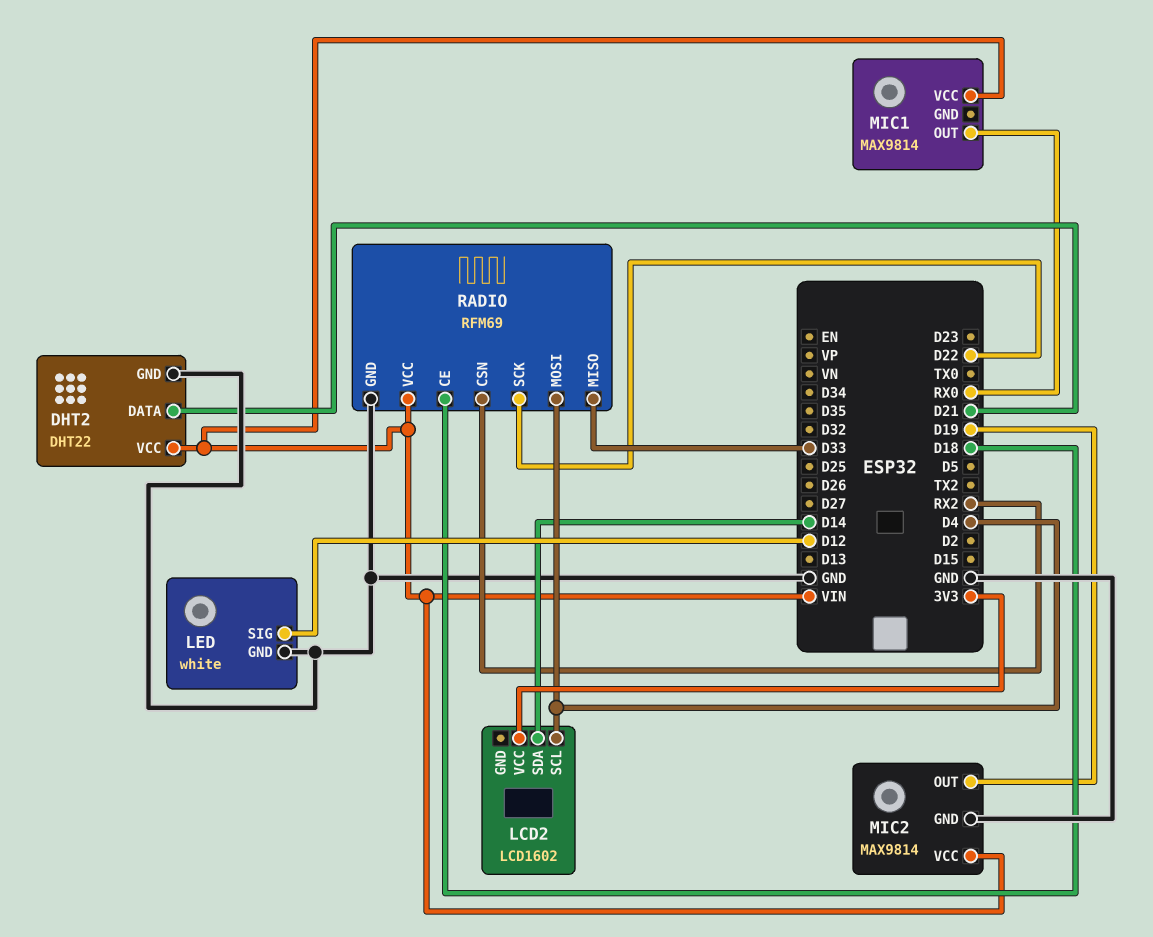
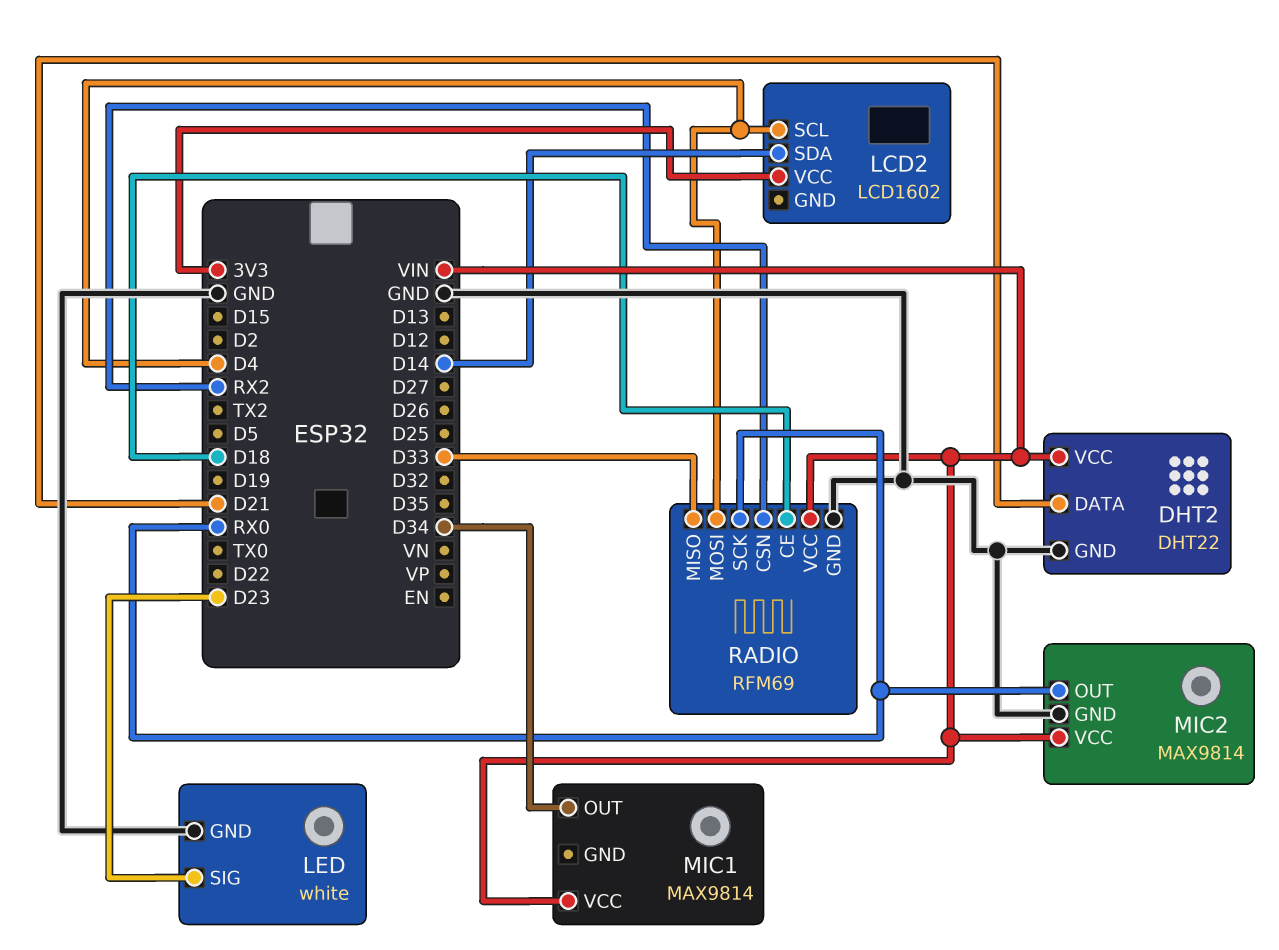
LED pin SIG: D12 -> D23
MIC1 pin OUT: RX0 -> D34
MIC2 pin OUT: D19 -> RX0
RADIO pin SCK: D22 -> RX0

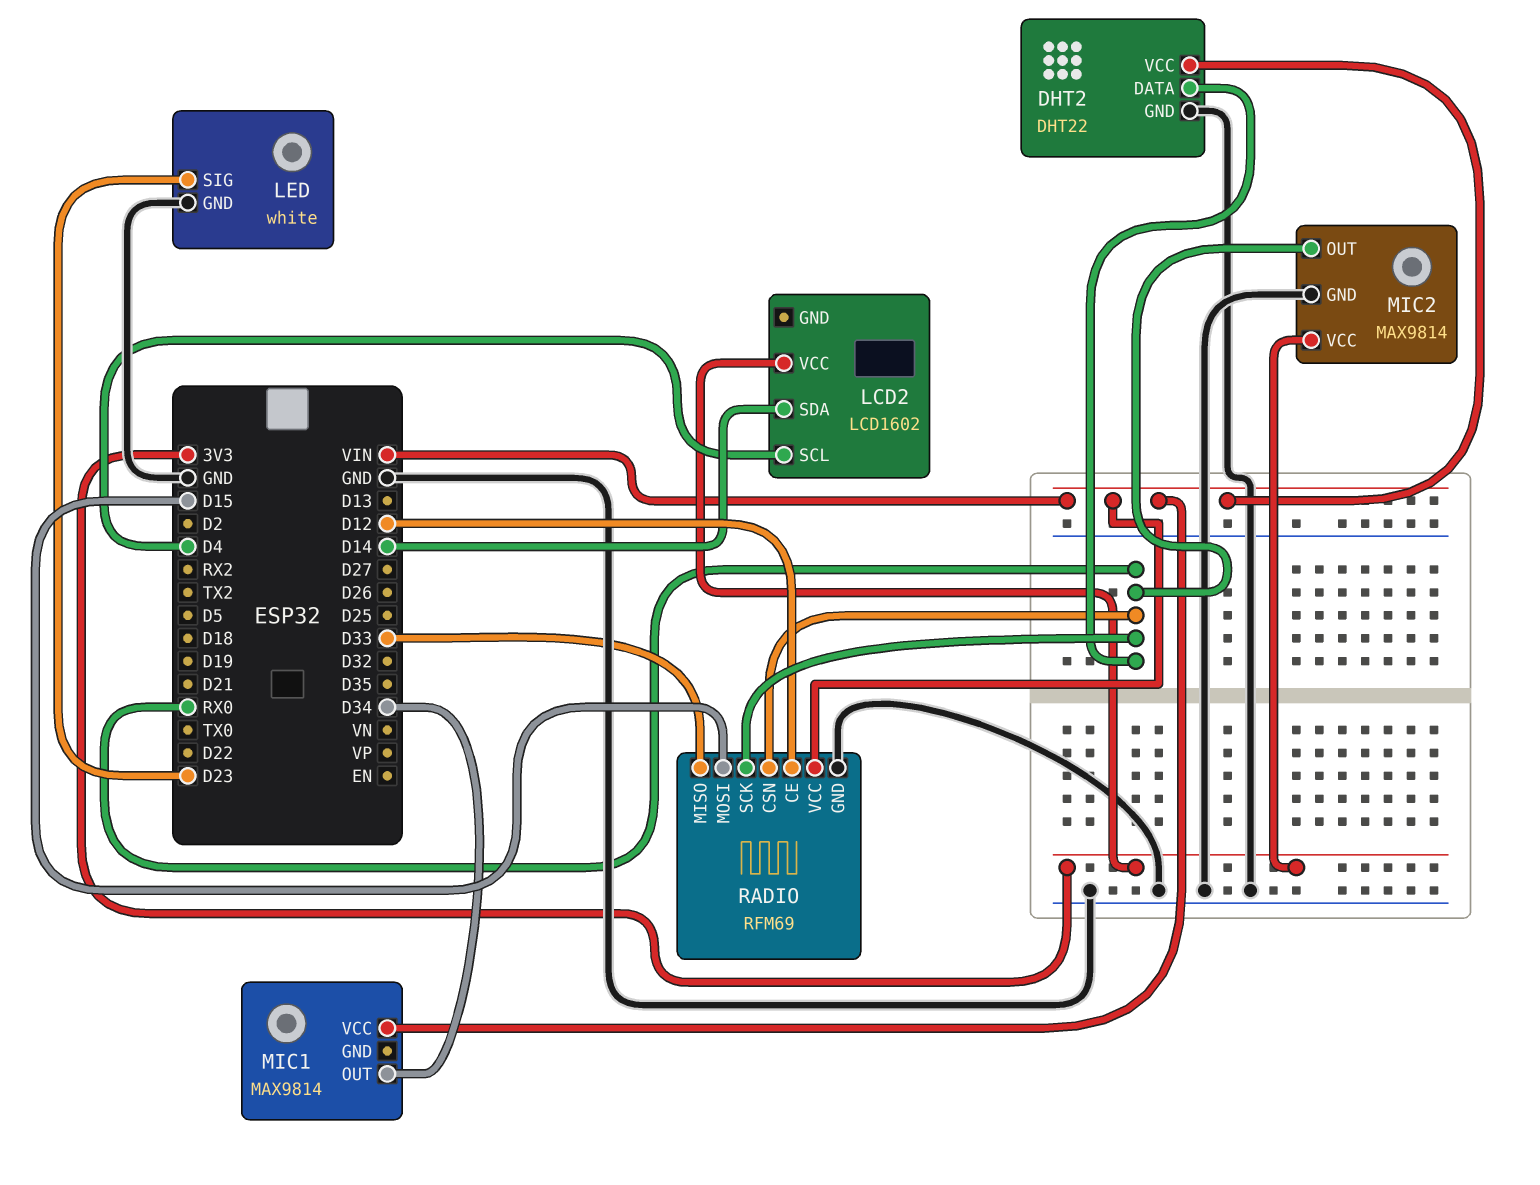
DHT2 pin DATA: D21 -> RX0
MIC2 pin VCC: VIN -> 3V3
RADIO pin CE: D18 -> D12
RADIO pin CSN: RX2 -> RX0
RADIO pin MOSI: D4 -> D15

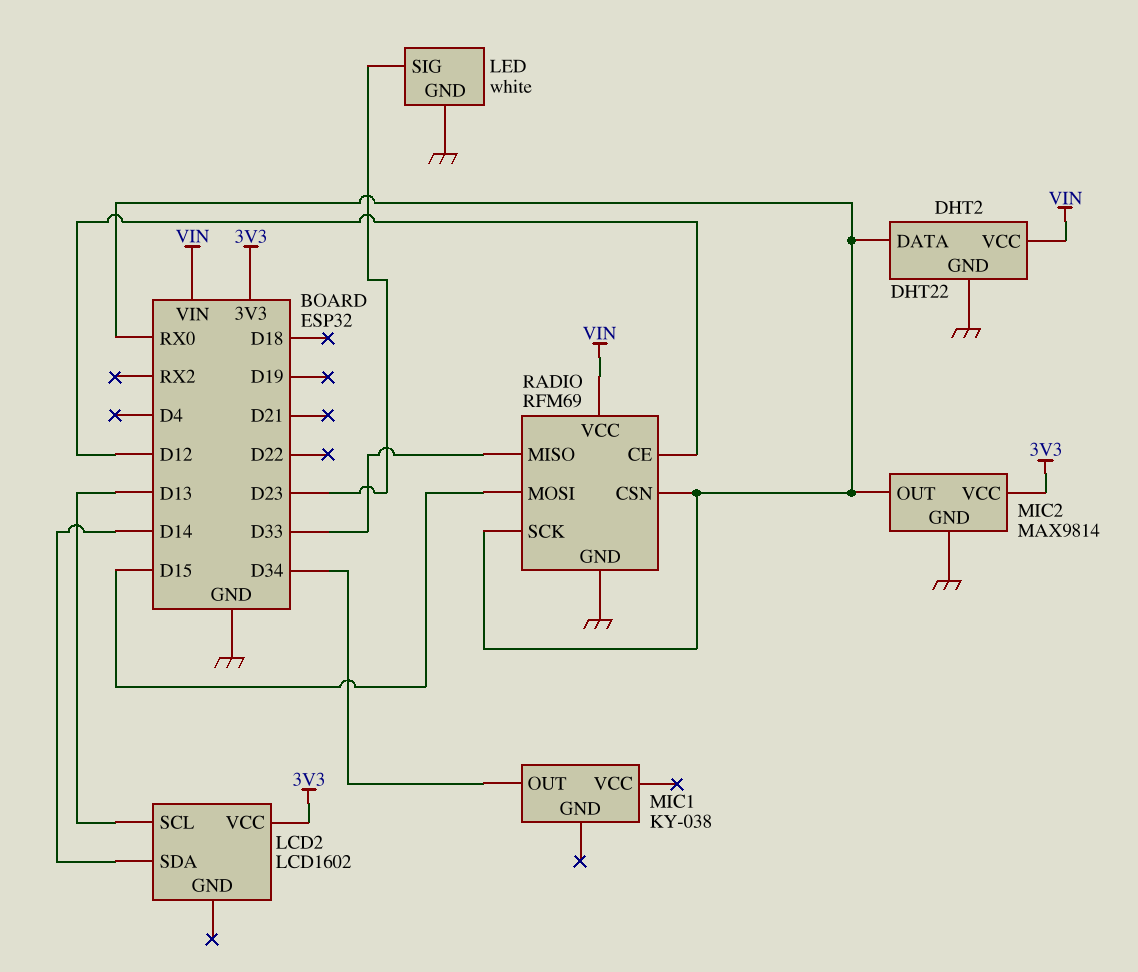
LCD2 pin SCL: D4 -> D13
MIC1: MAX9814 -> KY-038
MIC1 pin VCC: VIN -> none

